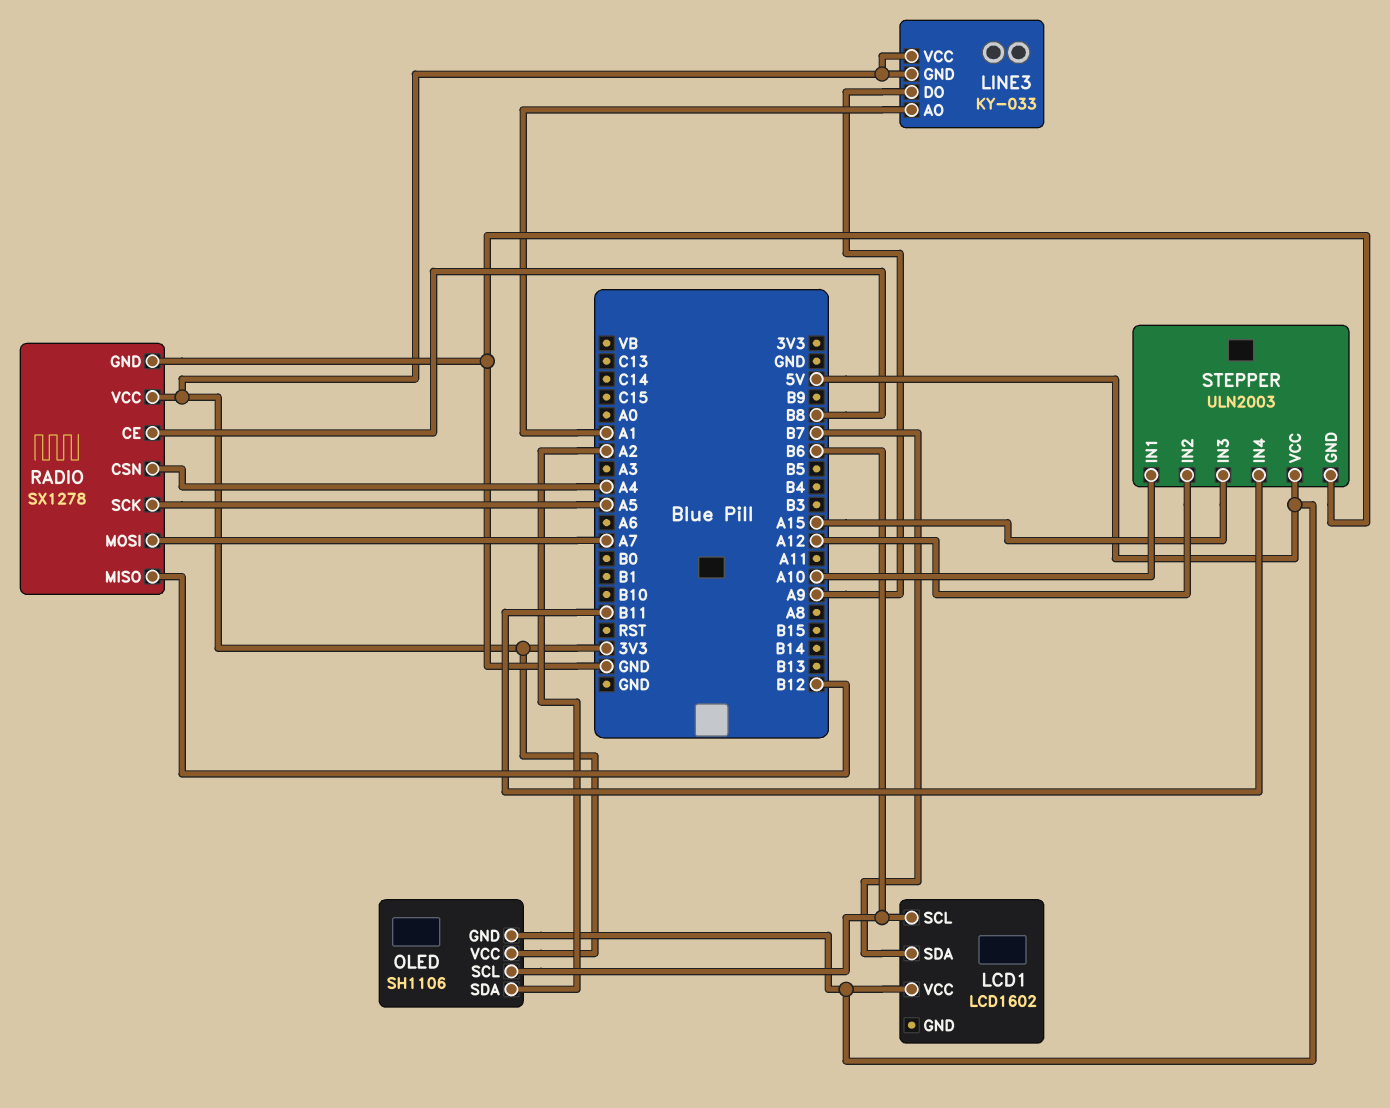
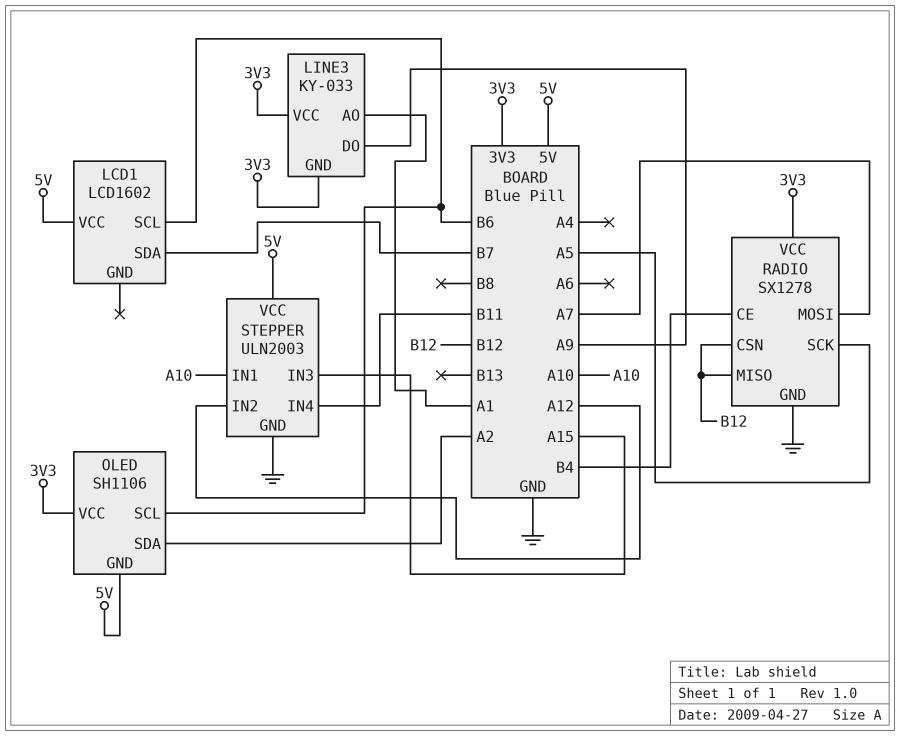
RADIO pin CE: B8 -> B4
RADIO pin CSN: A4 -> B12

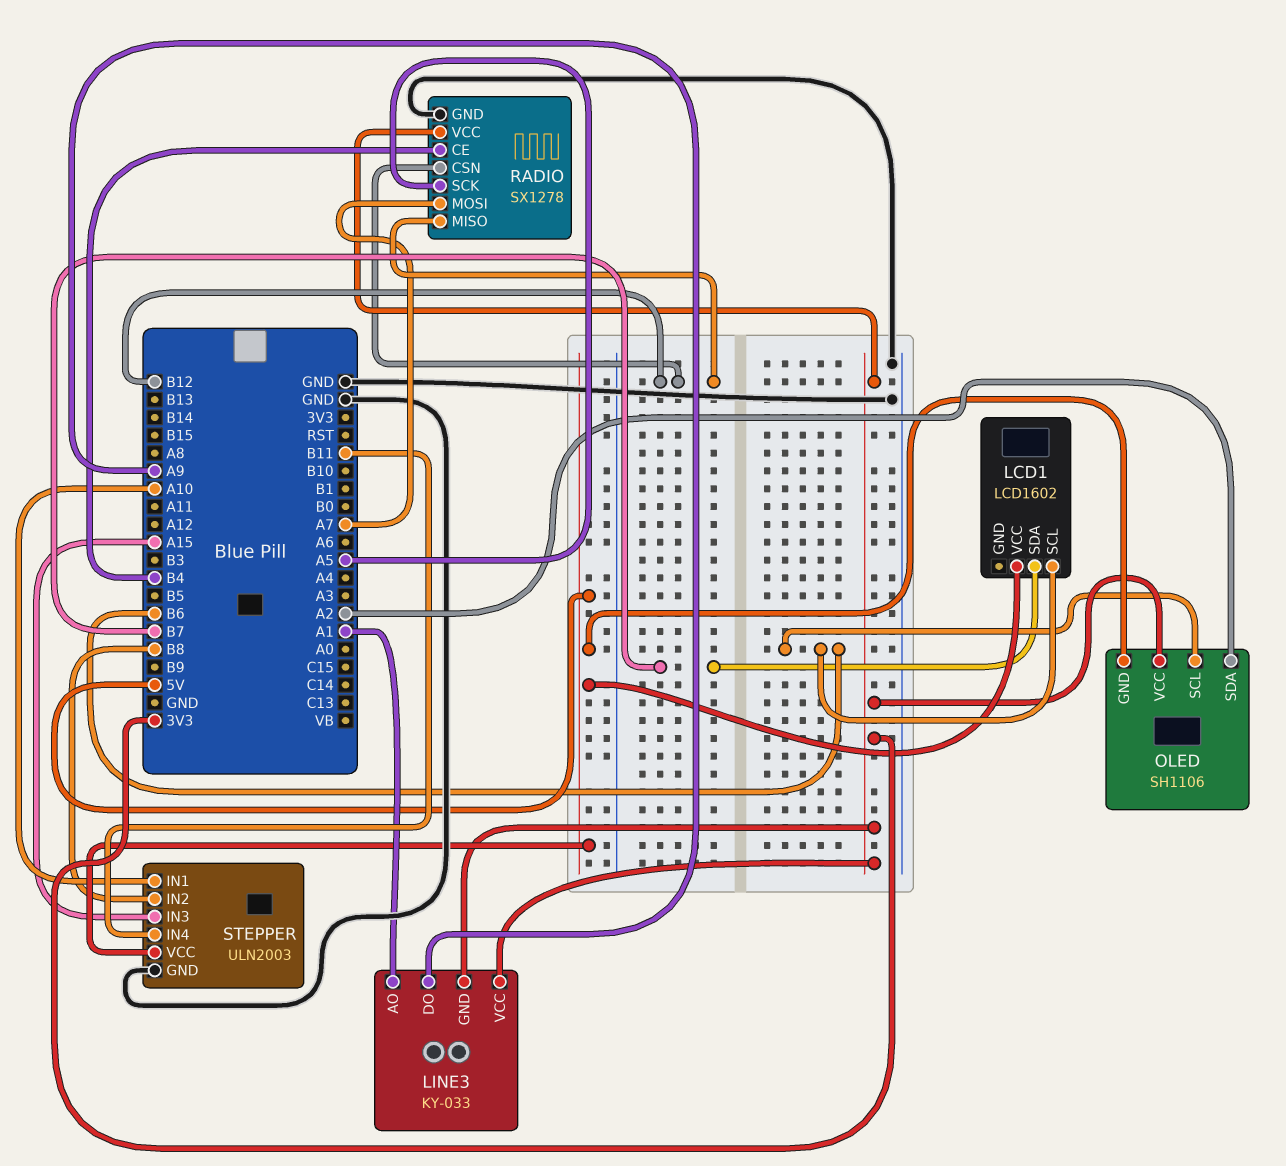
STEPPER pin IN2: A12 -> B8

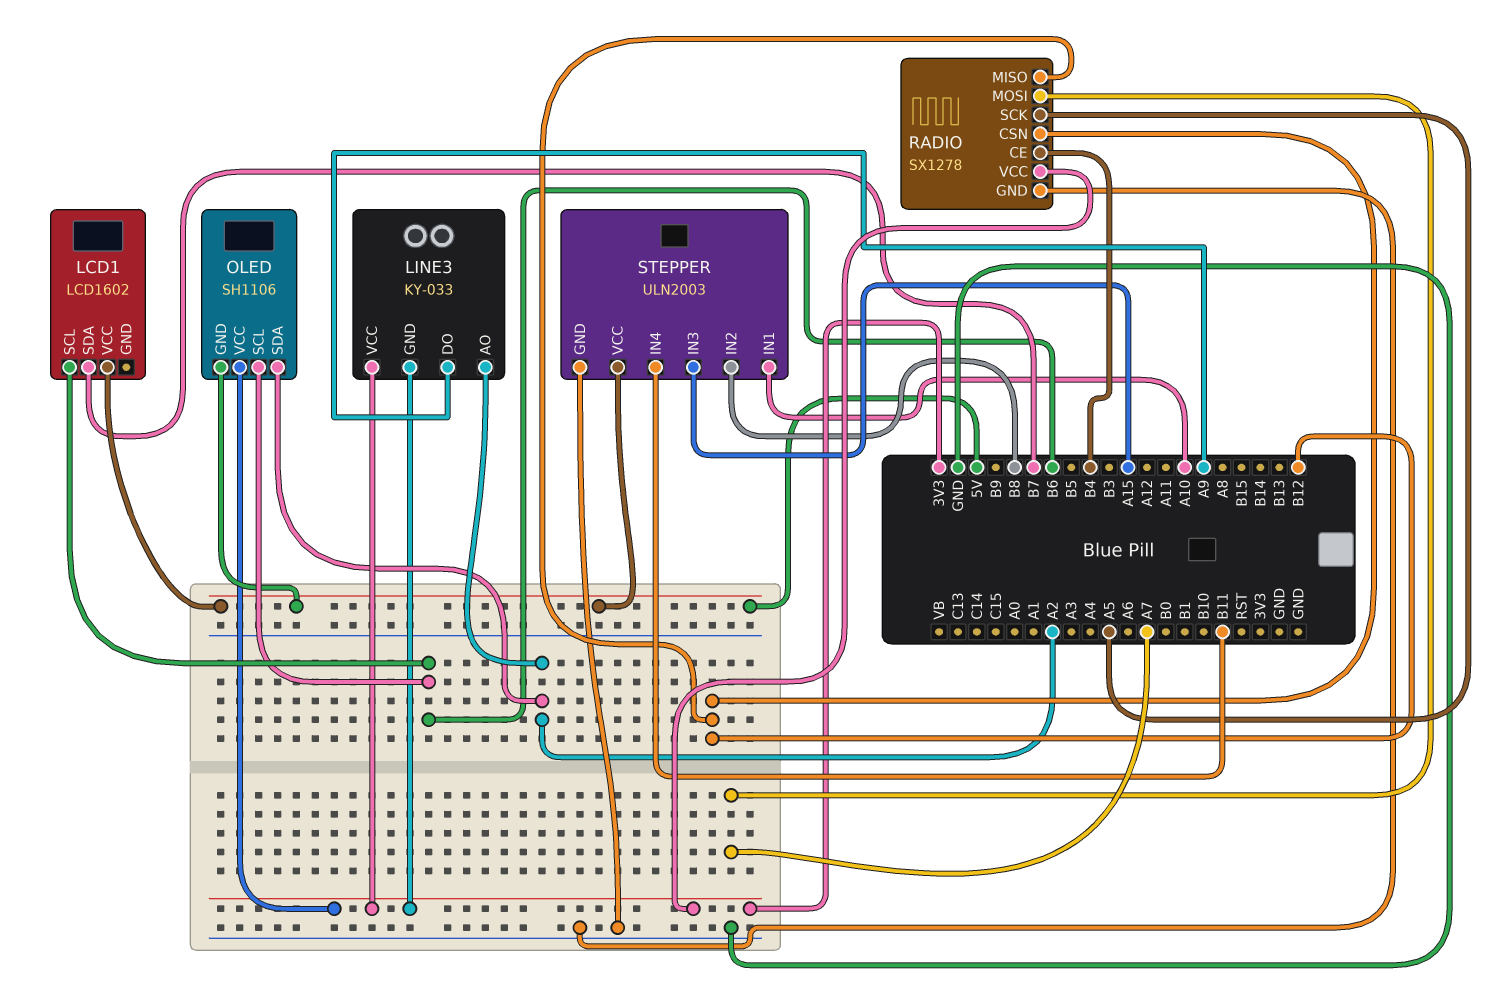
LINE3 pin AO: A1 -> A2

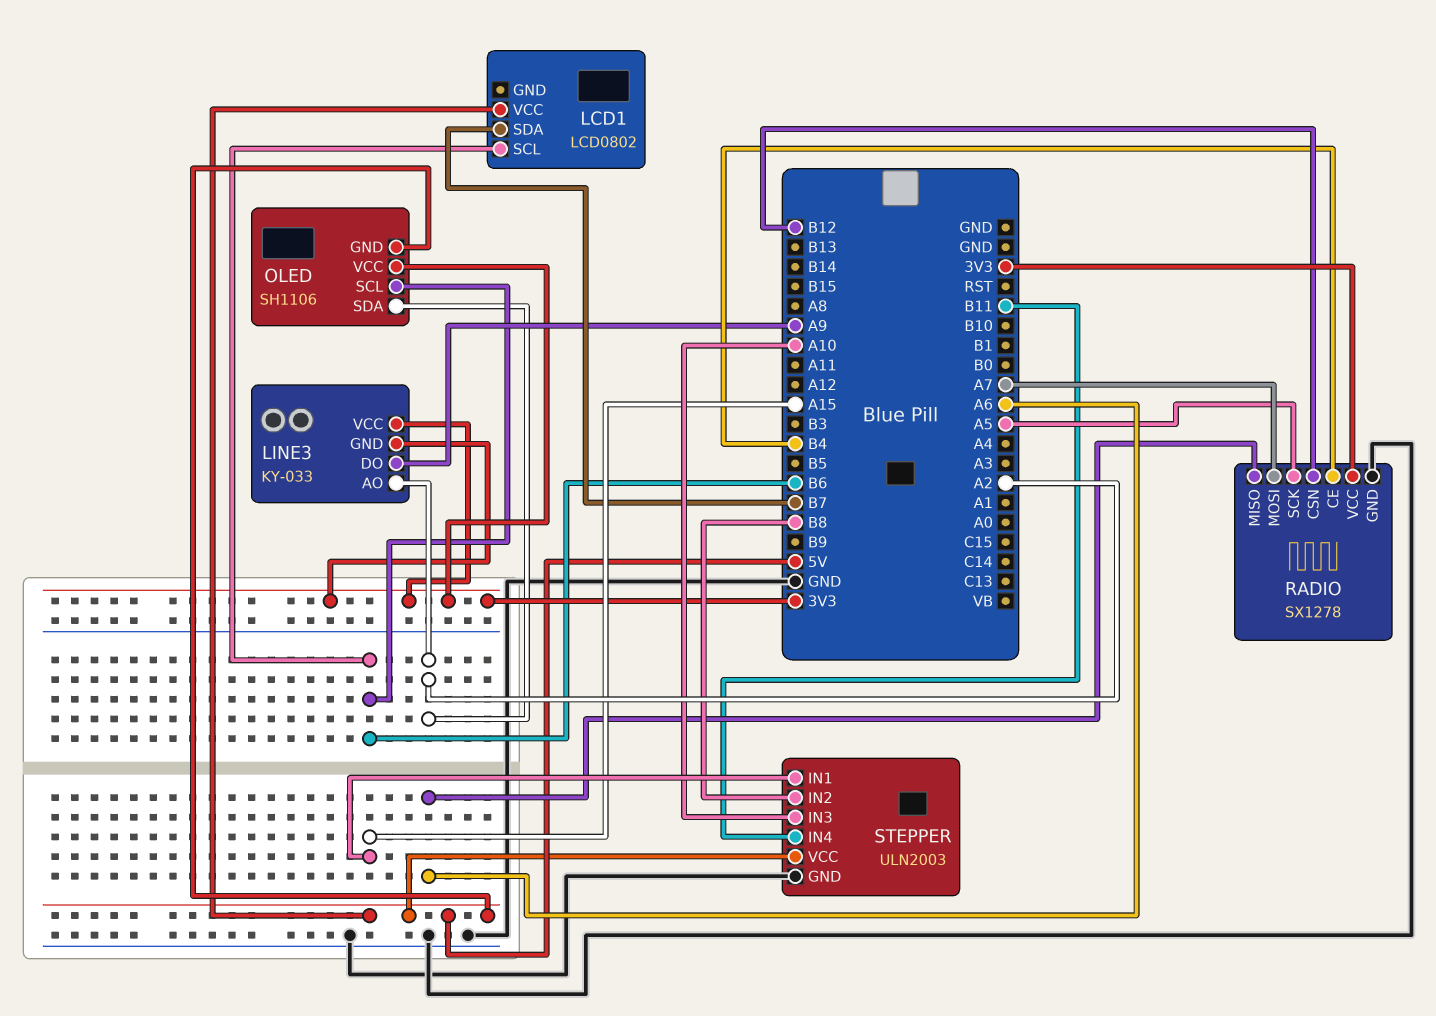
LCD1: LCD1602 -> LCD0802
RADIO pin MISO: B12 -> A6
STEPPER pin IN1: A10 -> A15
STEPPER pin IN3: A15 -> A10

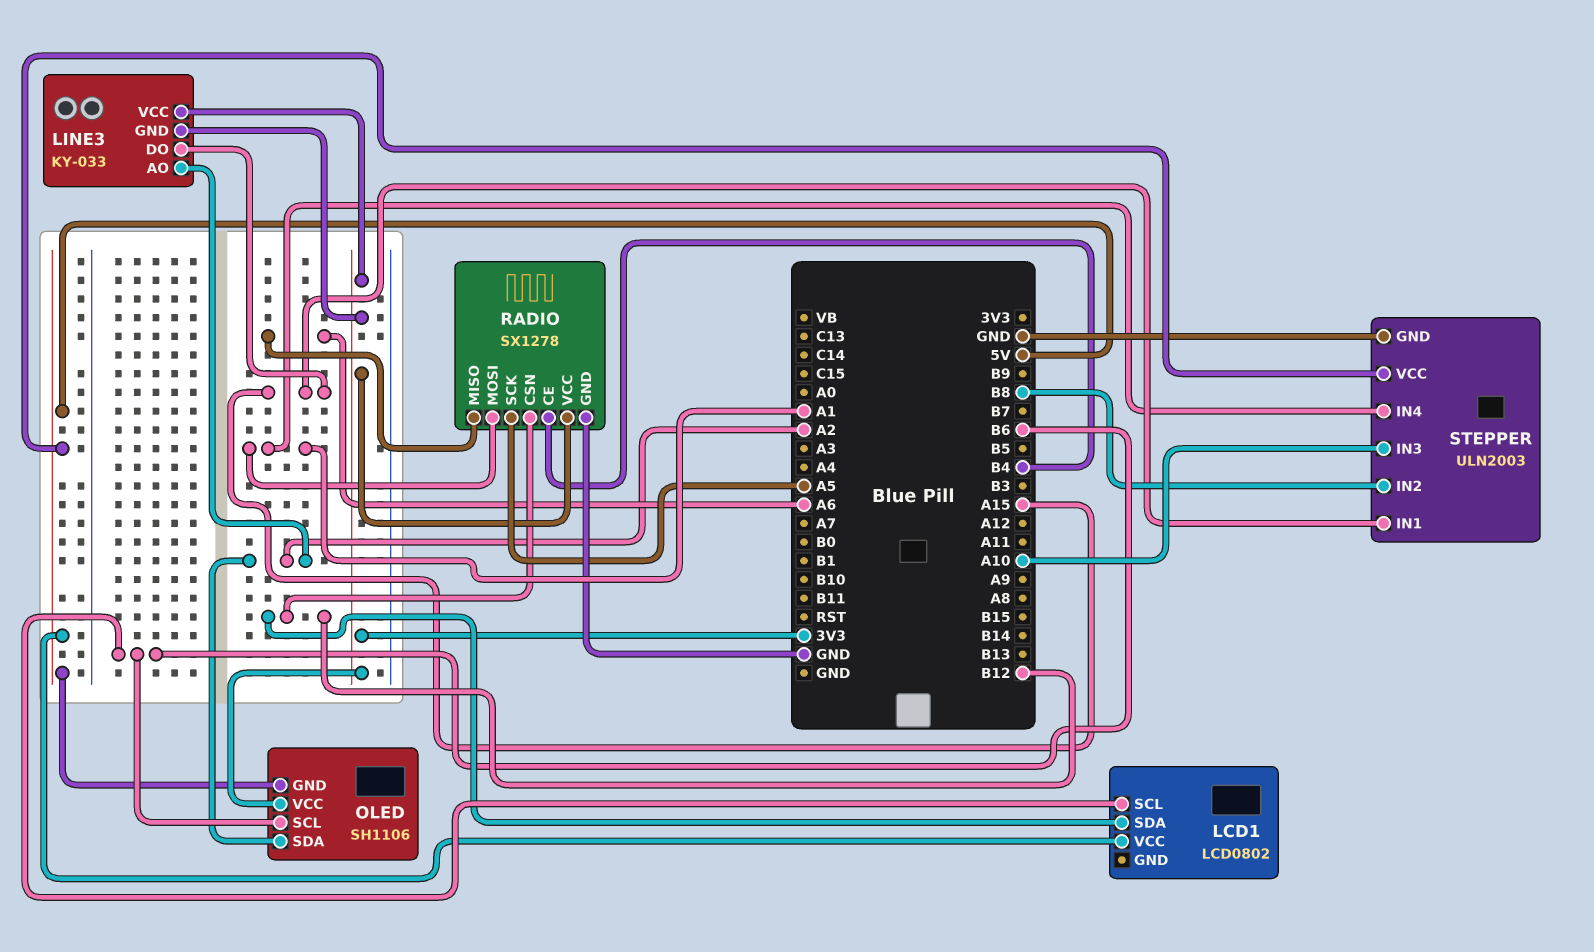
LCD1 pin SDA: B7 -> B12
LINE3 pin DO: A9 -> A15
RADIO pin MOSI: A7 -> A1
STEPPER pin IN4: B11 -> A1

